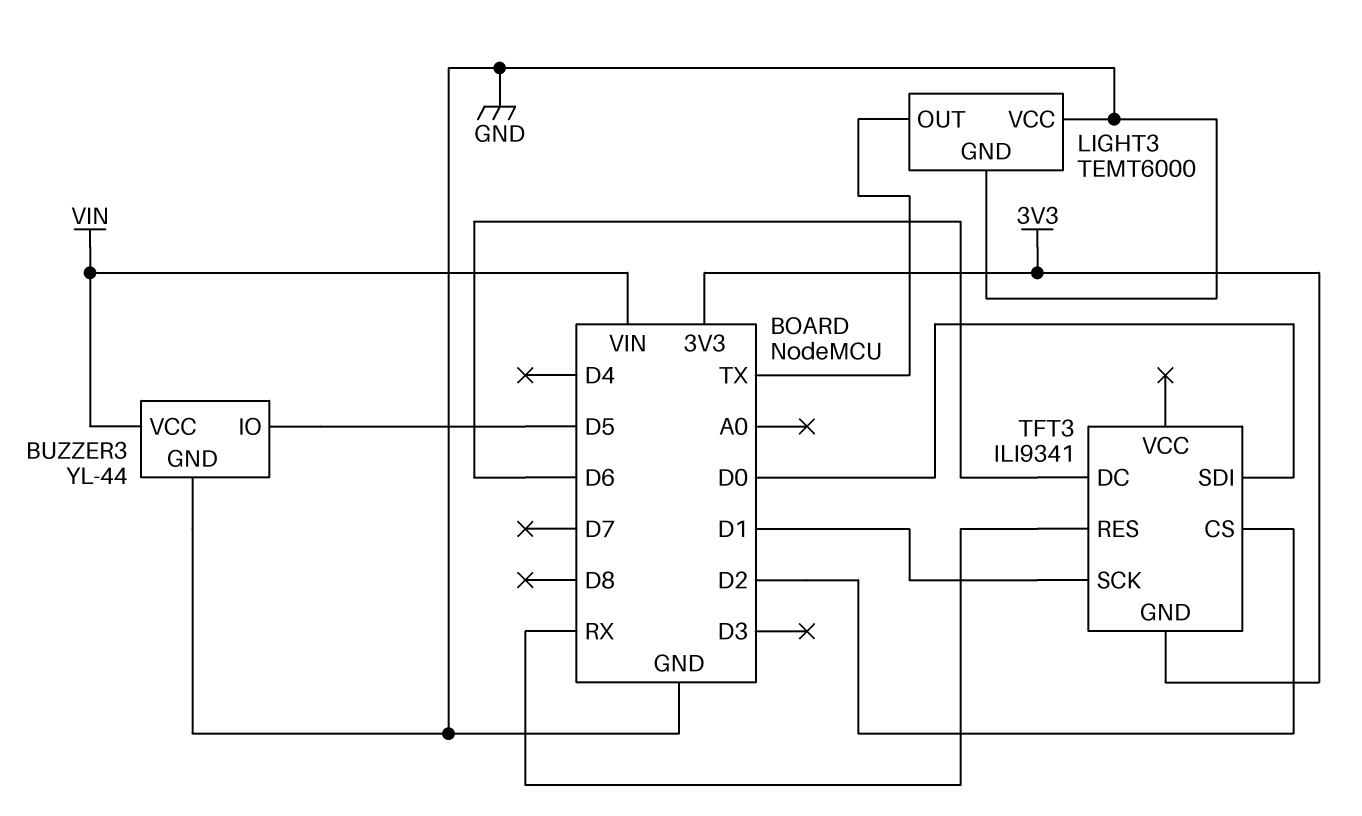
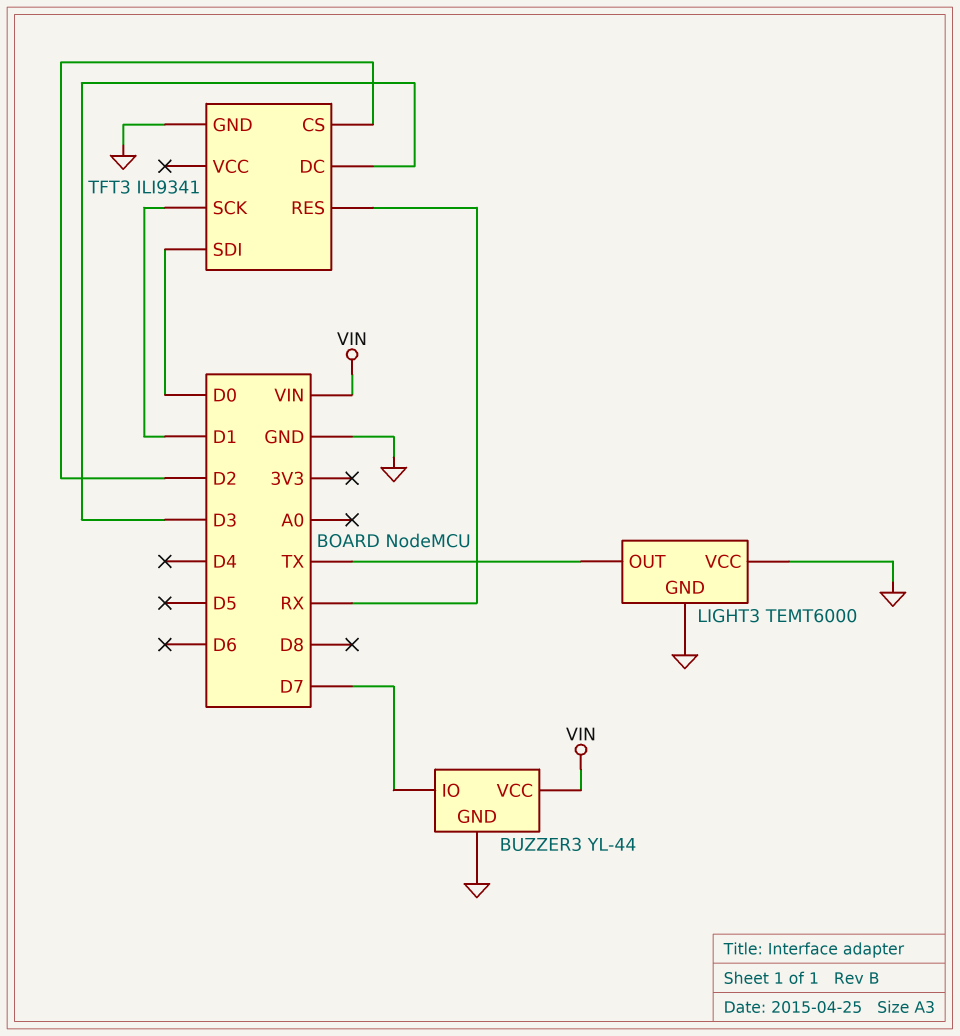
BUZZER3 pin IO: D5 -> D7
TFT3 pin DC: D6 -> D3
TFT3 pin GND: 3V3 -> GND

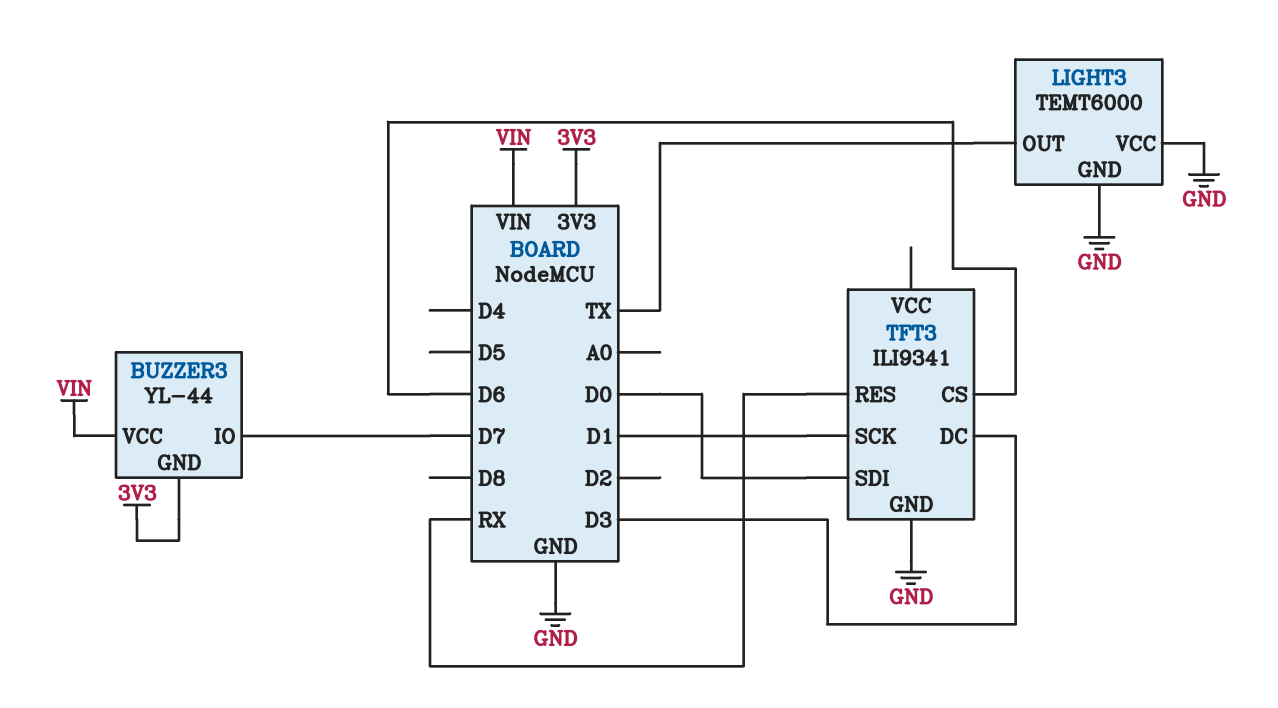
BUZZER3 pin GND: GND -> 3V3
TFT3 pin CS: D2 -> D6

